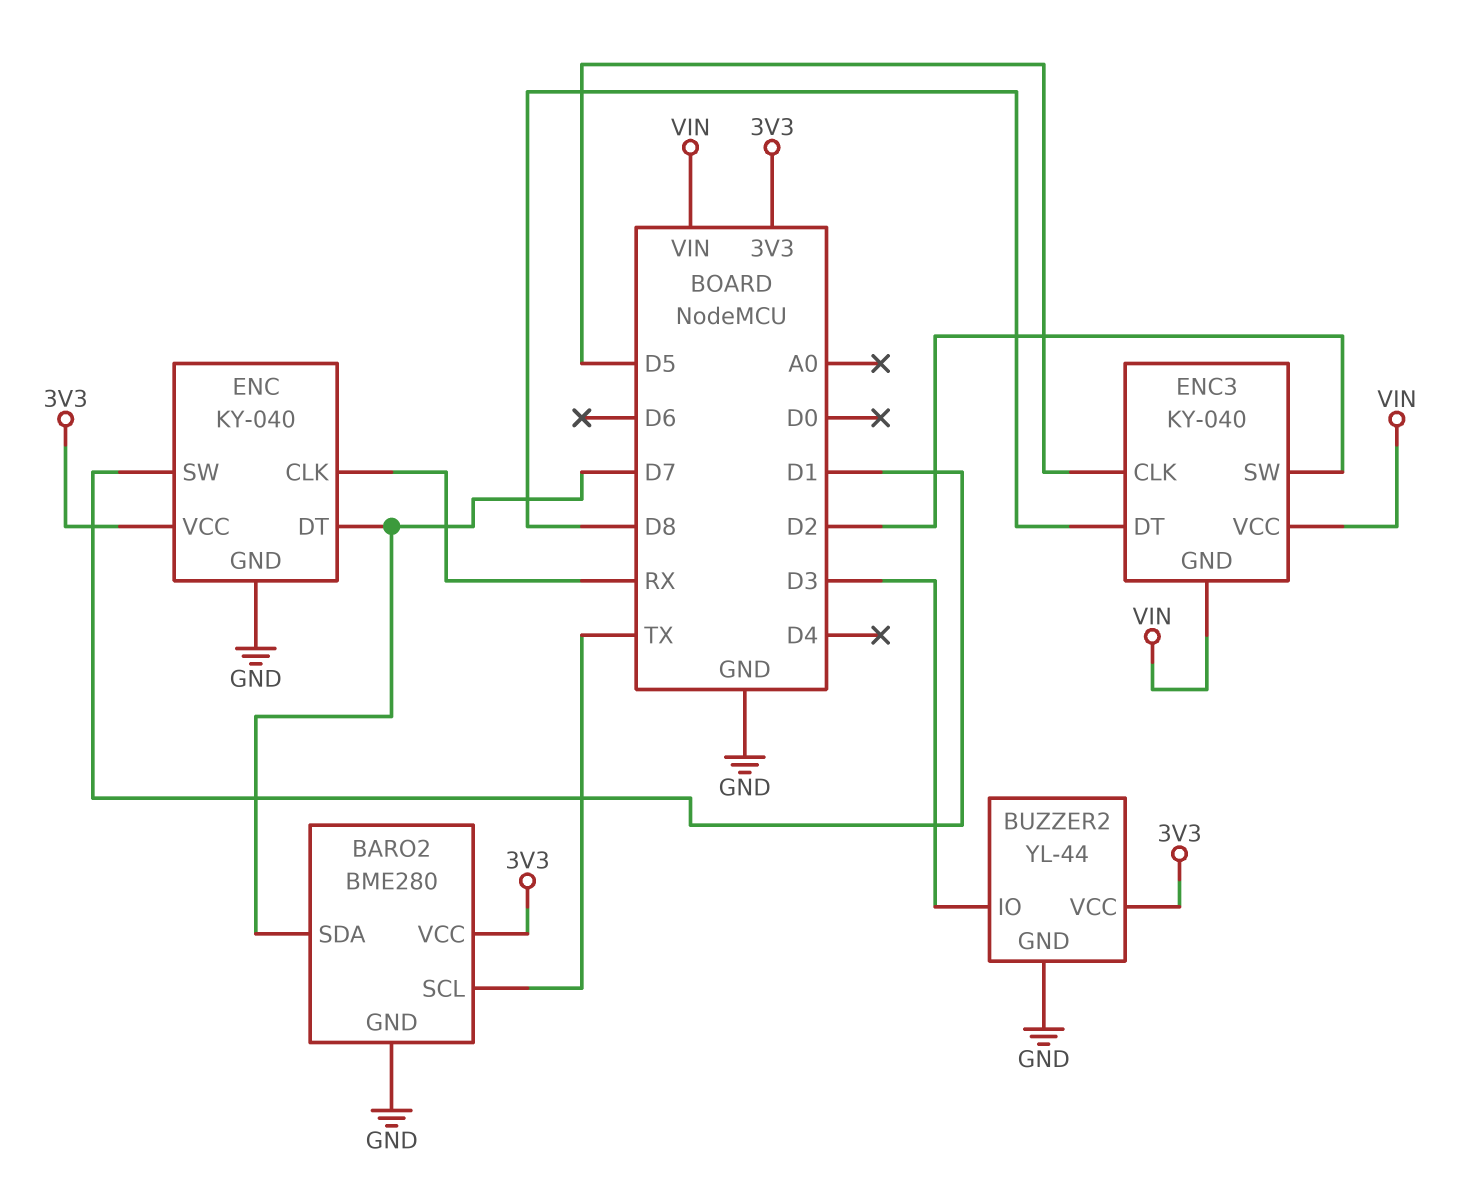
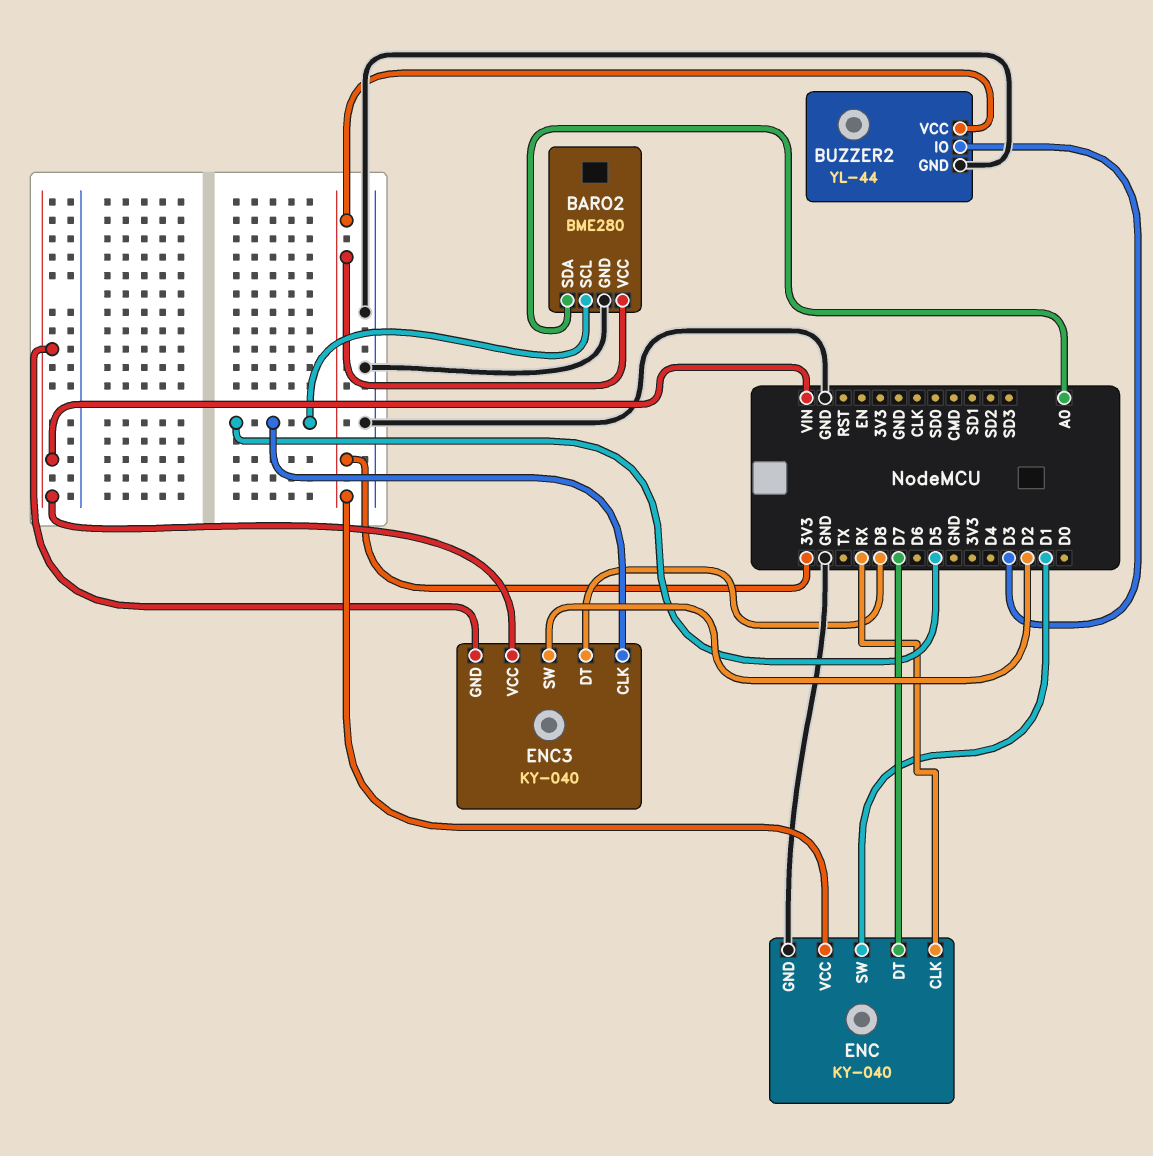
BARO2 pin SCL: TX -> D5
BARO2 pin SDA: D7 -> A0

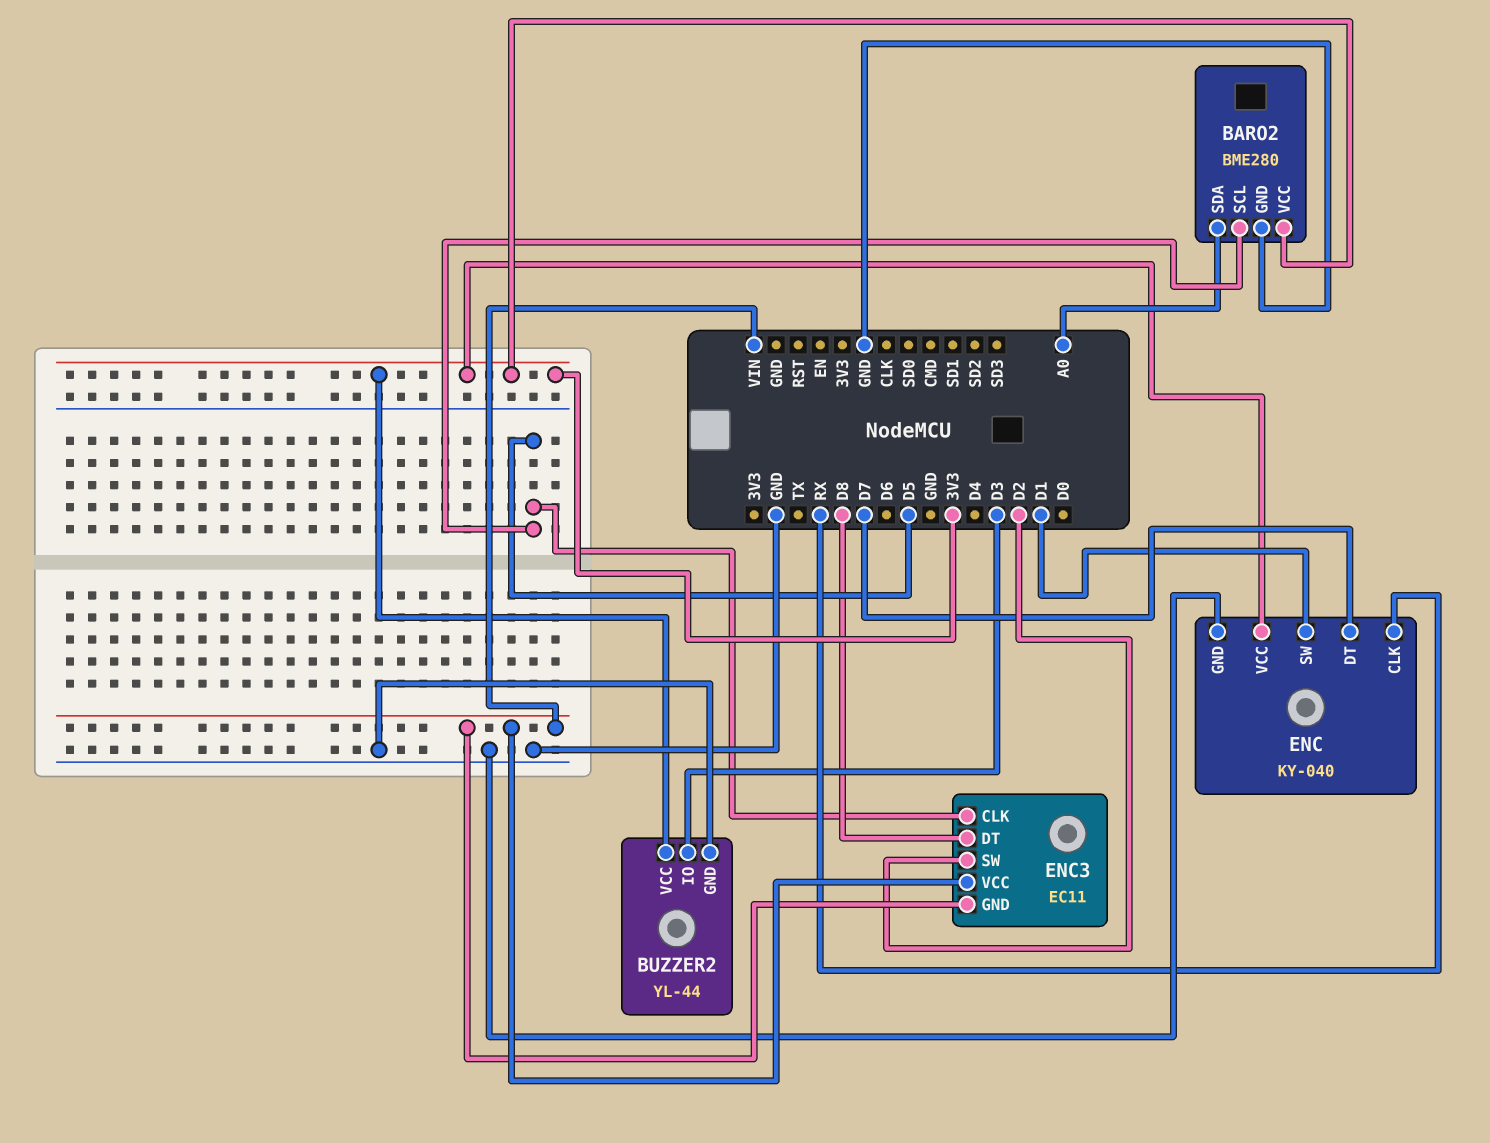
ENC3: KY-040 -> EC11

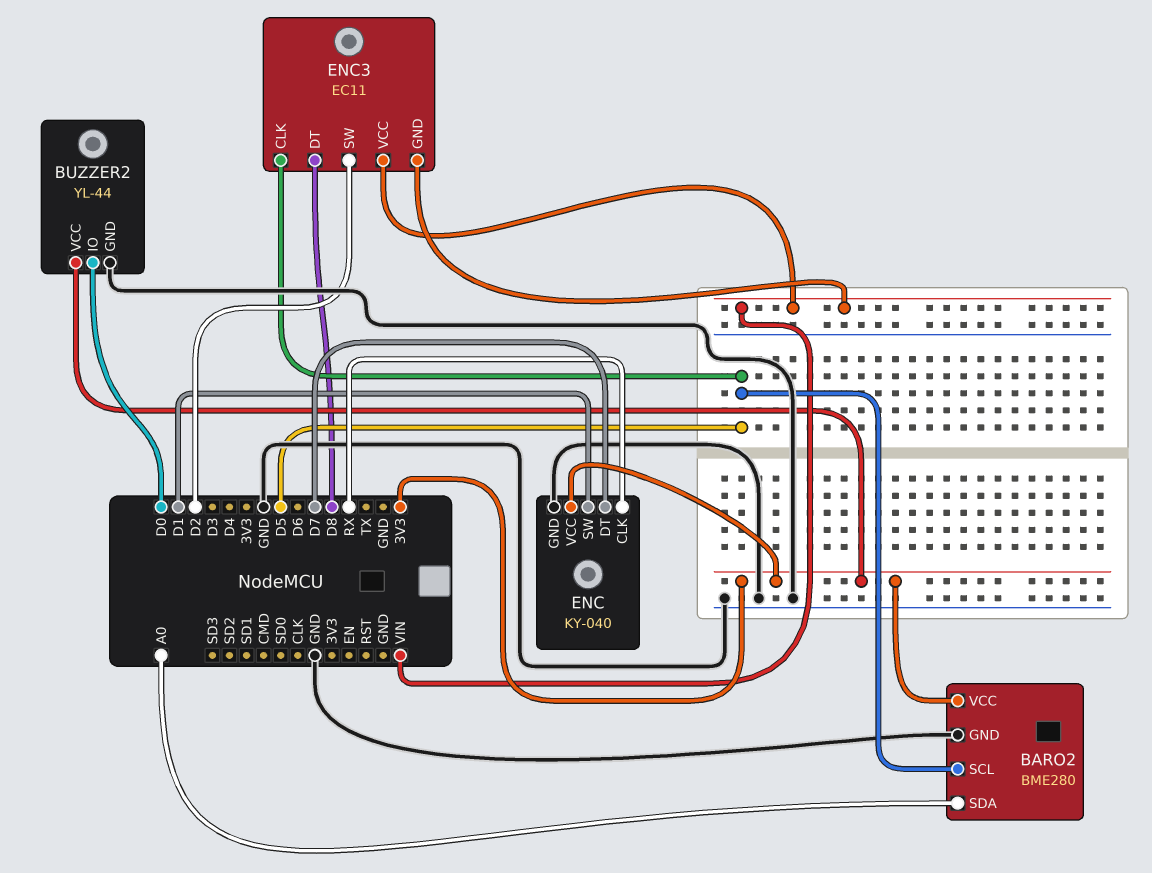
BUZZER2 pin IO: D3 -> D0

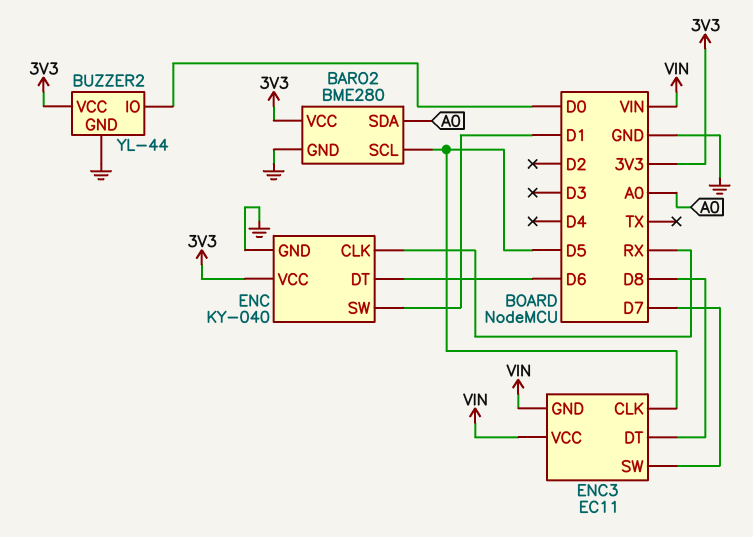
ENC pin DT: D7 -> D6
ENC3 pin SW: D2 -> D7

